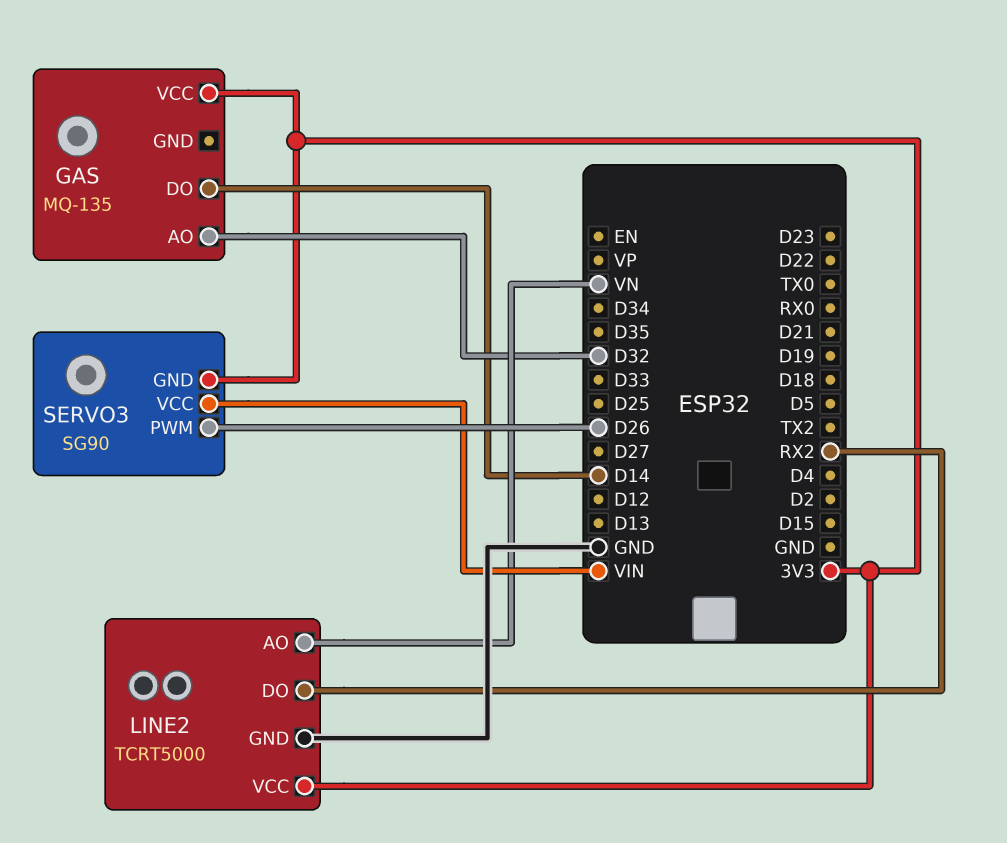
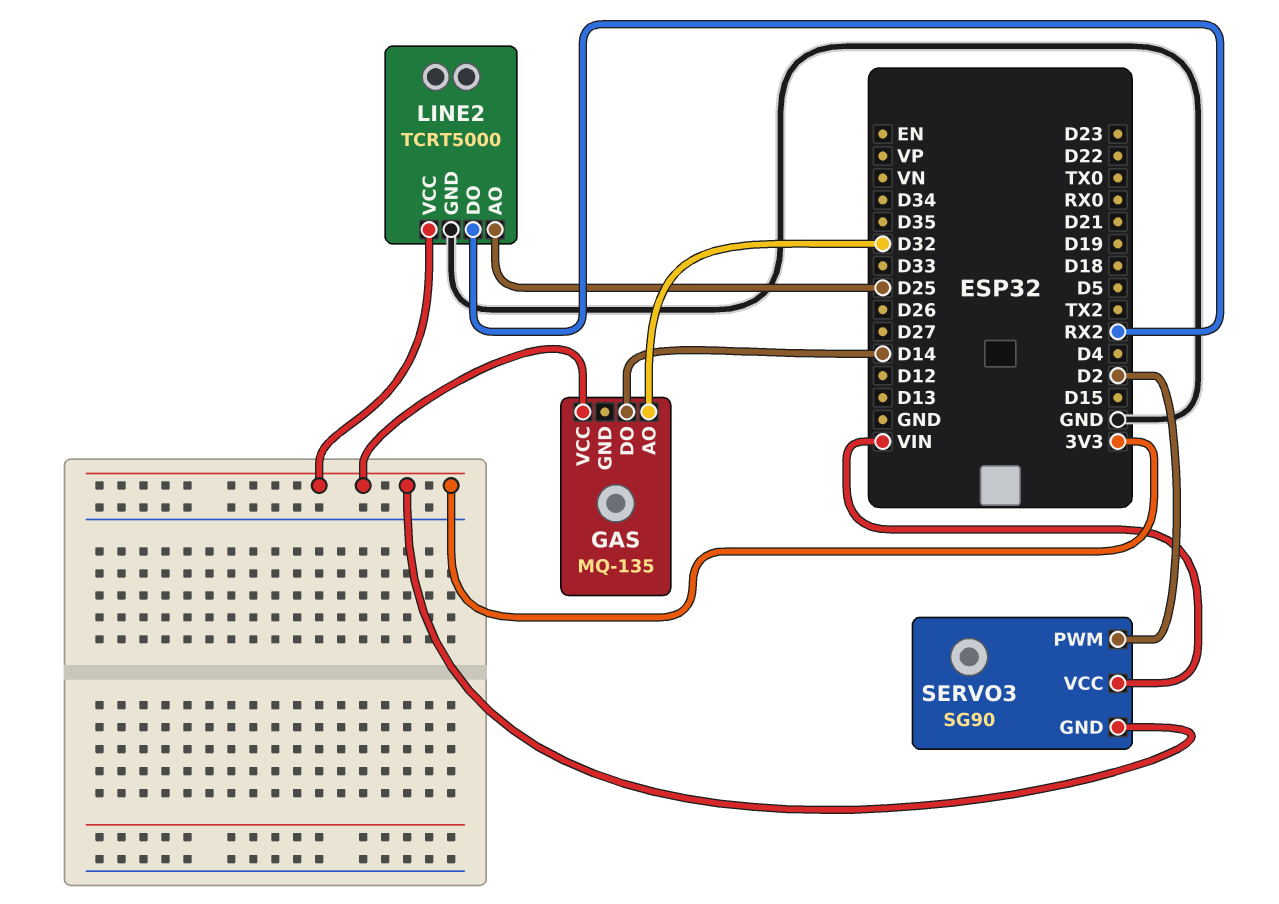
LINE2 pin AO: VN -> D25
SERVO3 pin PWM: D26 -> D2

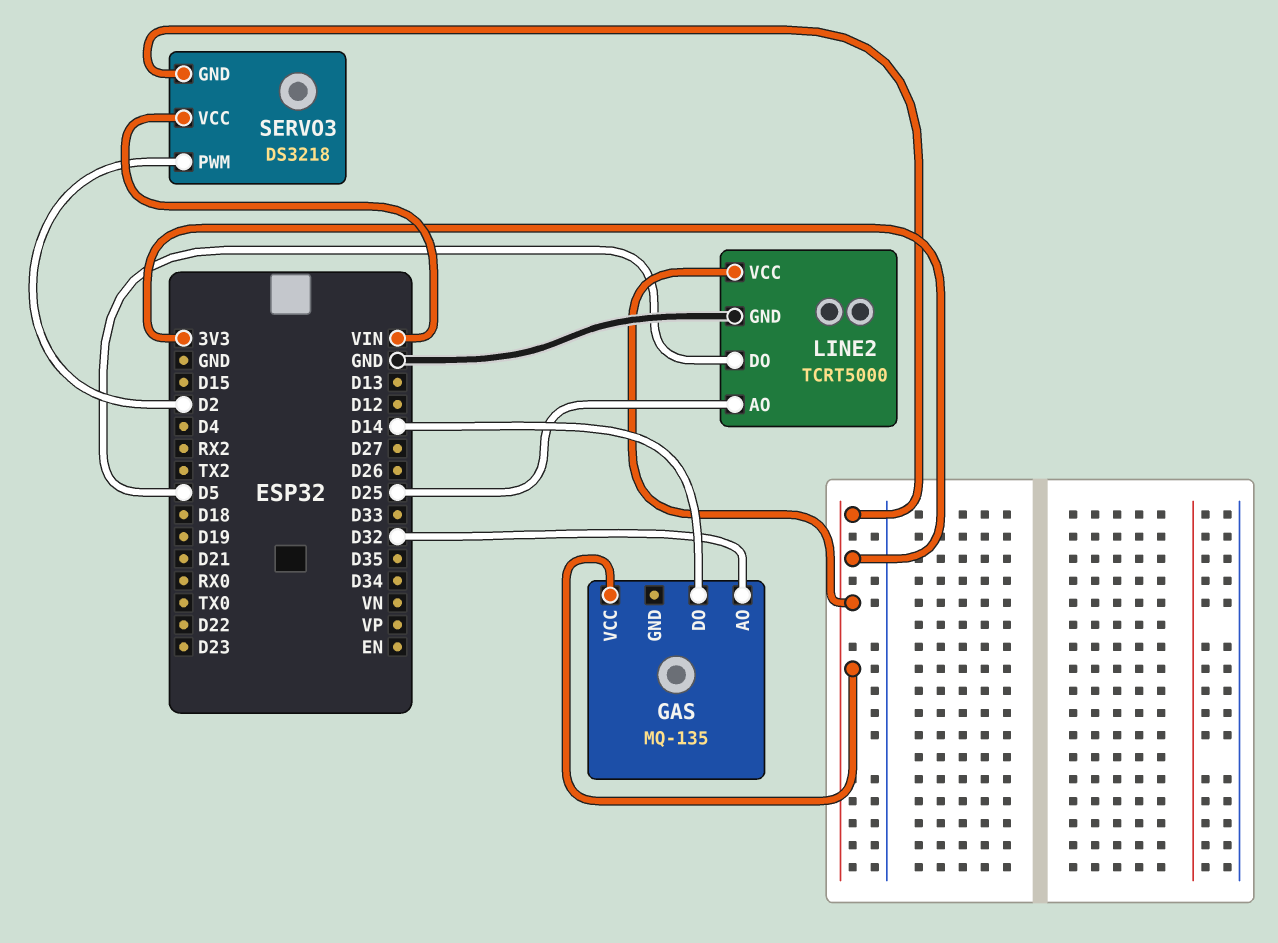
LINE2 pin DO: RX2 -> D5
SERVO3: SG90 -> DS3218

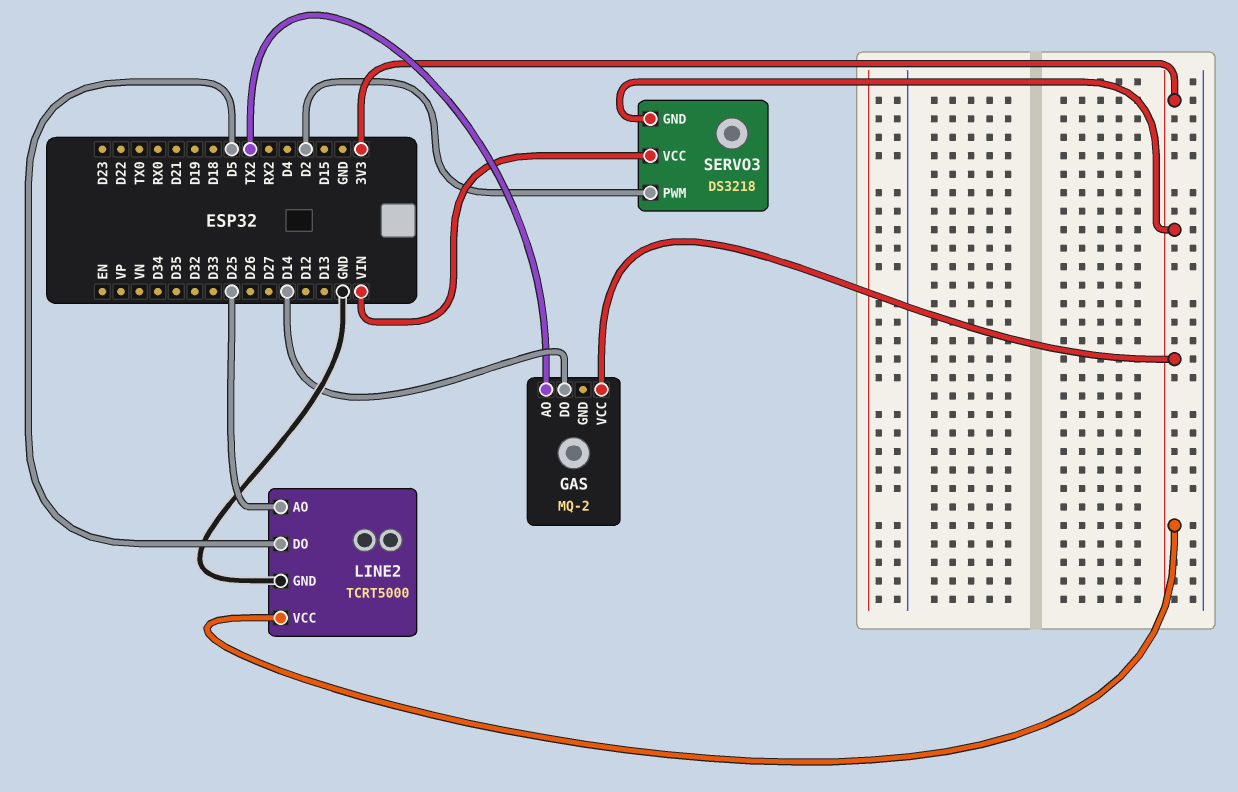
GAS: MQ-135 -> MQ-2
GAS pin AO: D32 -> TX2

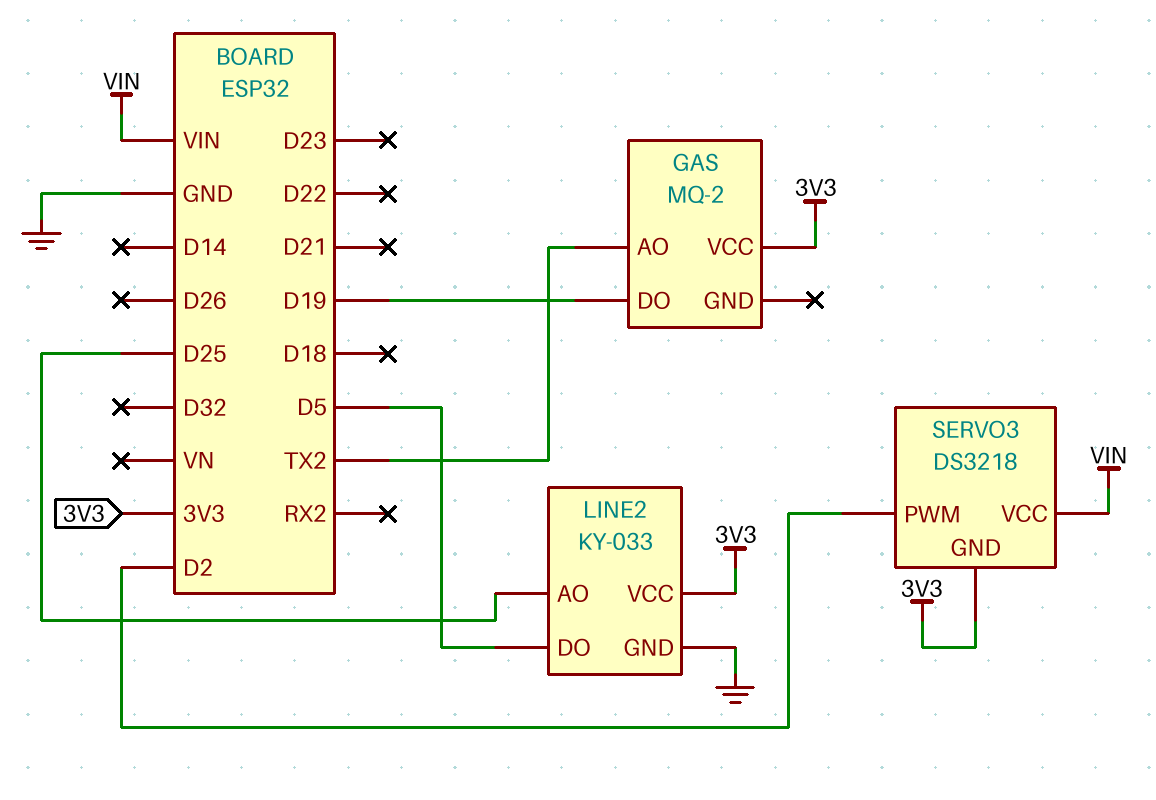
GAS pin DO: D14 -> D19
LINE2: TCRT5000 -> KY-033

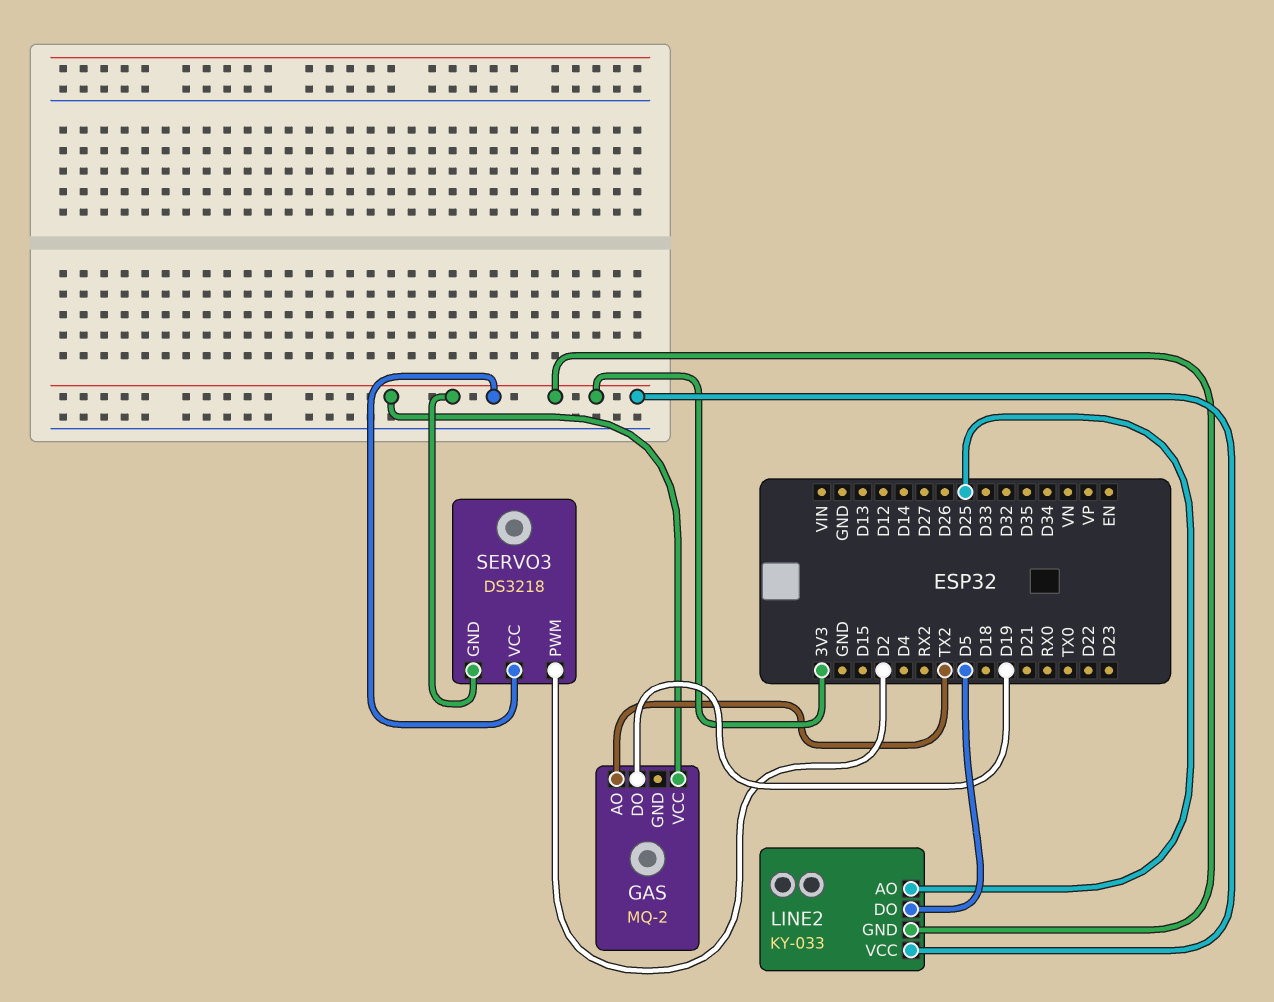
LINE2 pin GND: GND -> 3V3
SERVO3 pin VCC: VIN -> 3V3

